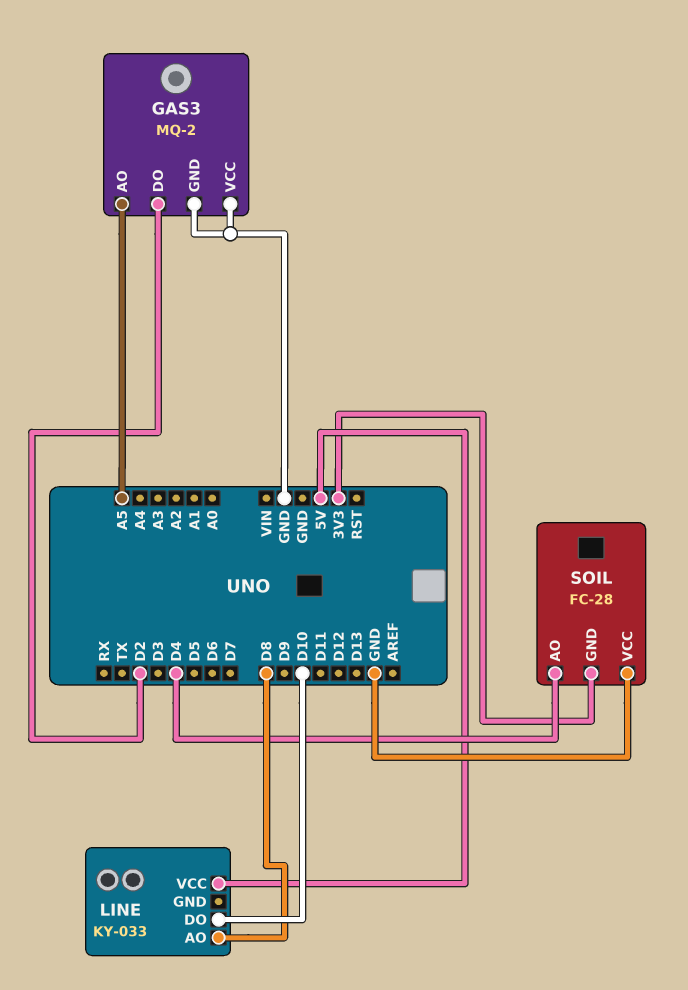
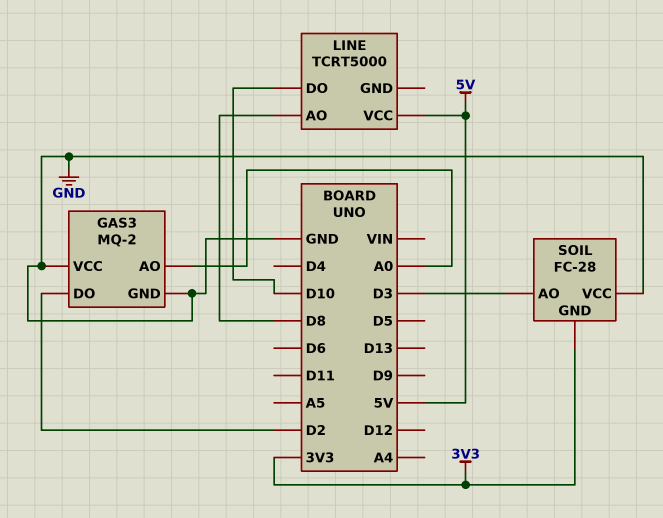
GAS3 pin AO: A5 -> A0
LINE: KY-033 -> TCRT5000
SOIL pin AO: D4 -> D3

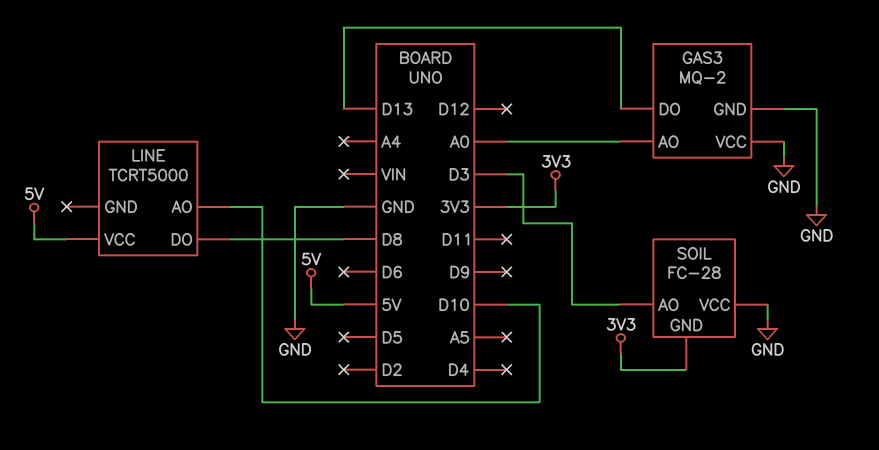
GAS3 pin DO: D2 -> D13
LINE pin AO: D8 -> D10
LINE pin DO: D10 -> D8

